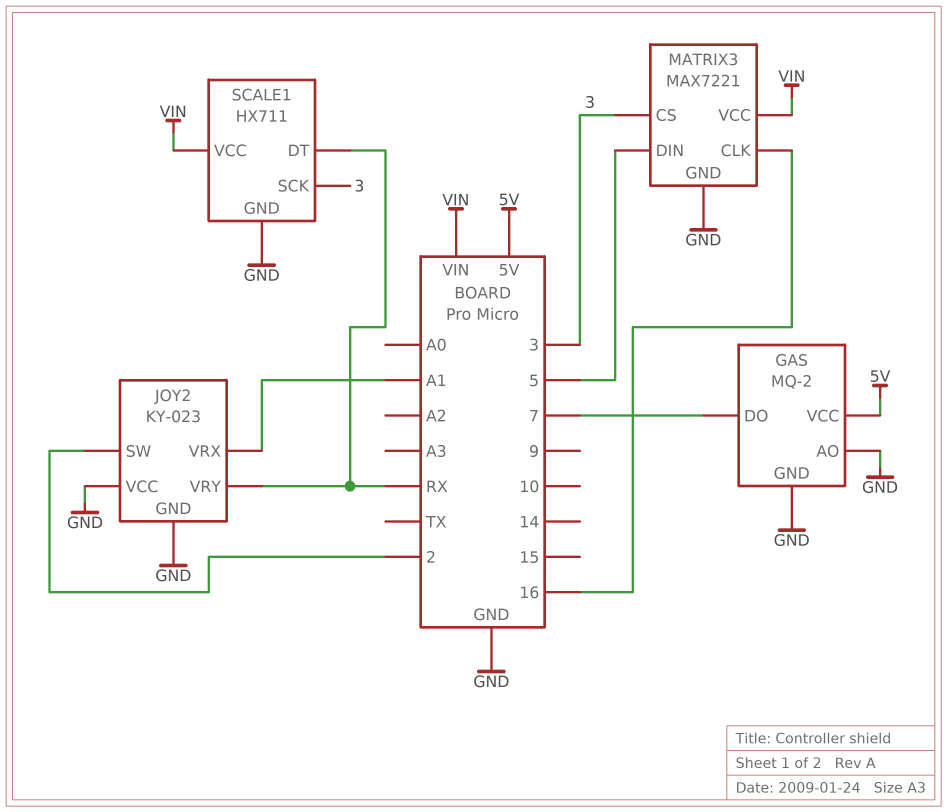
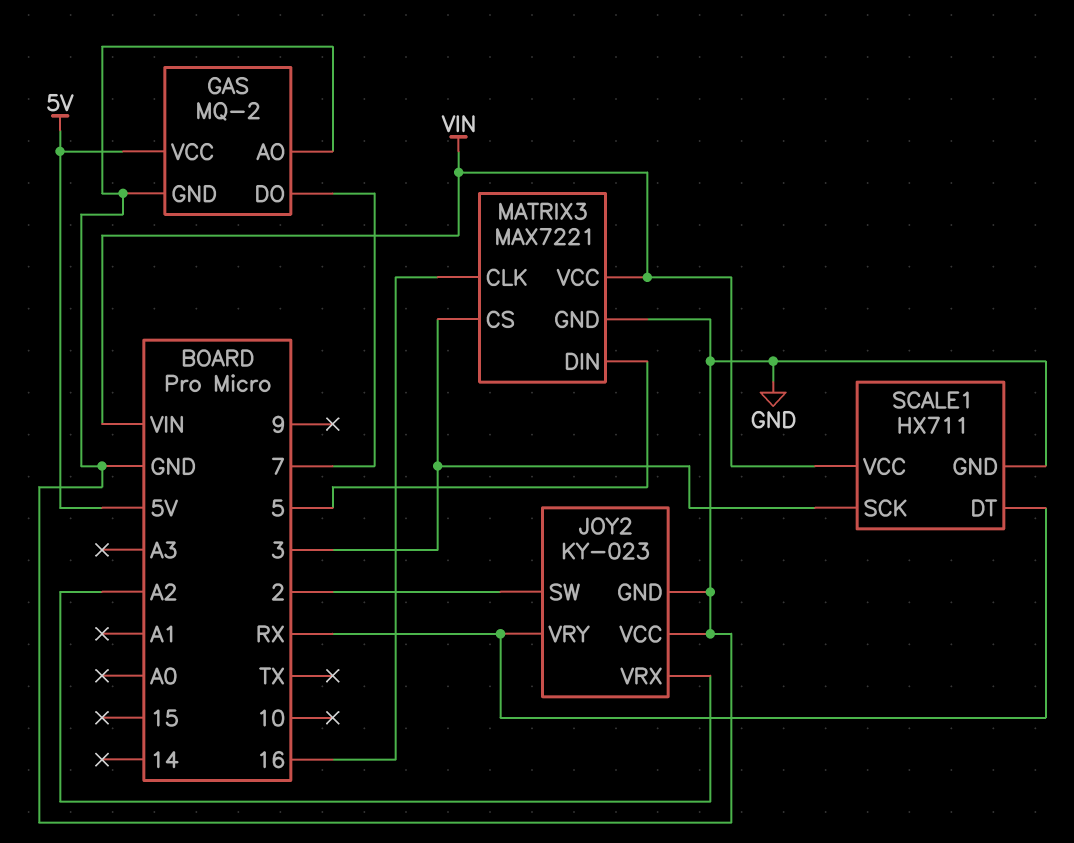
JOY2 pin VRX: A1 -> A2

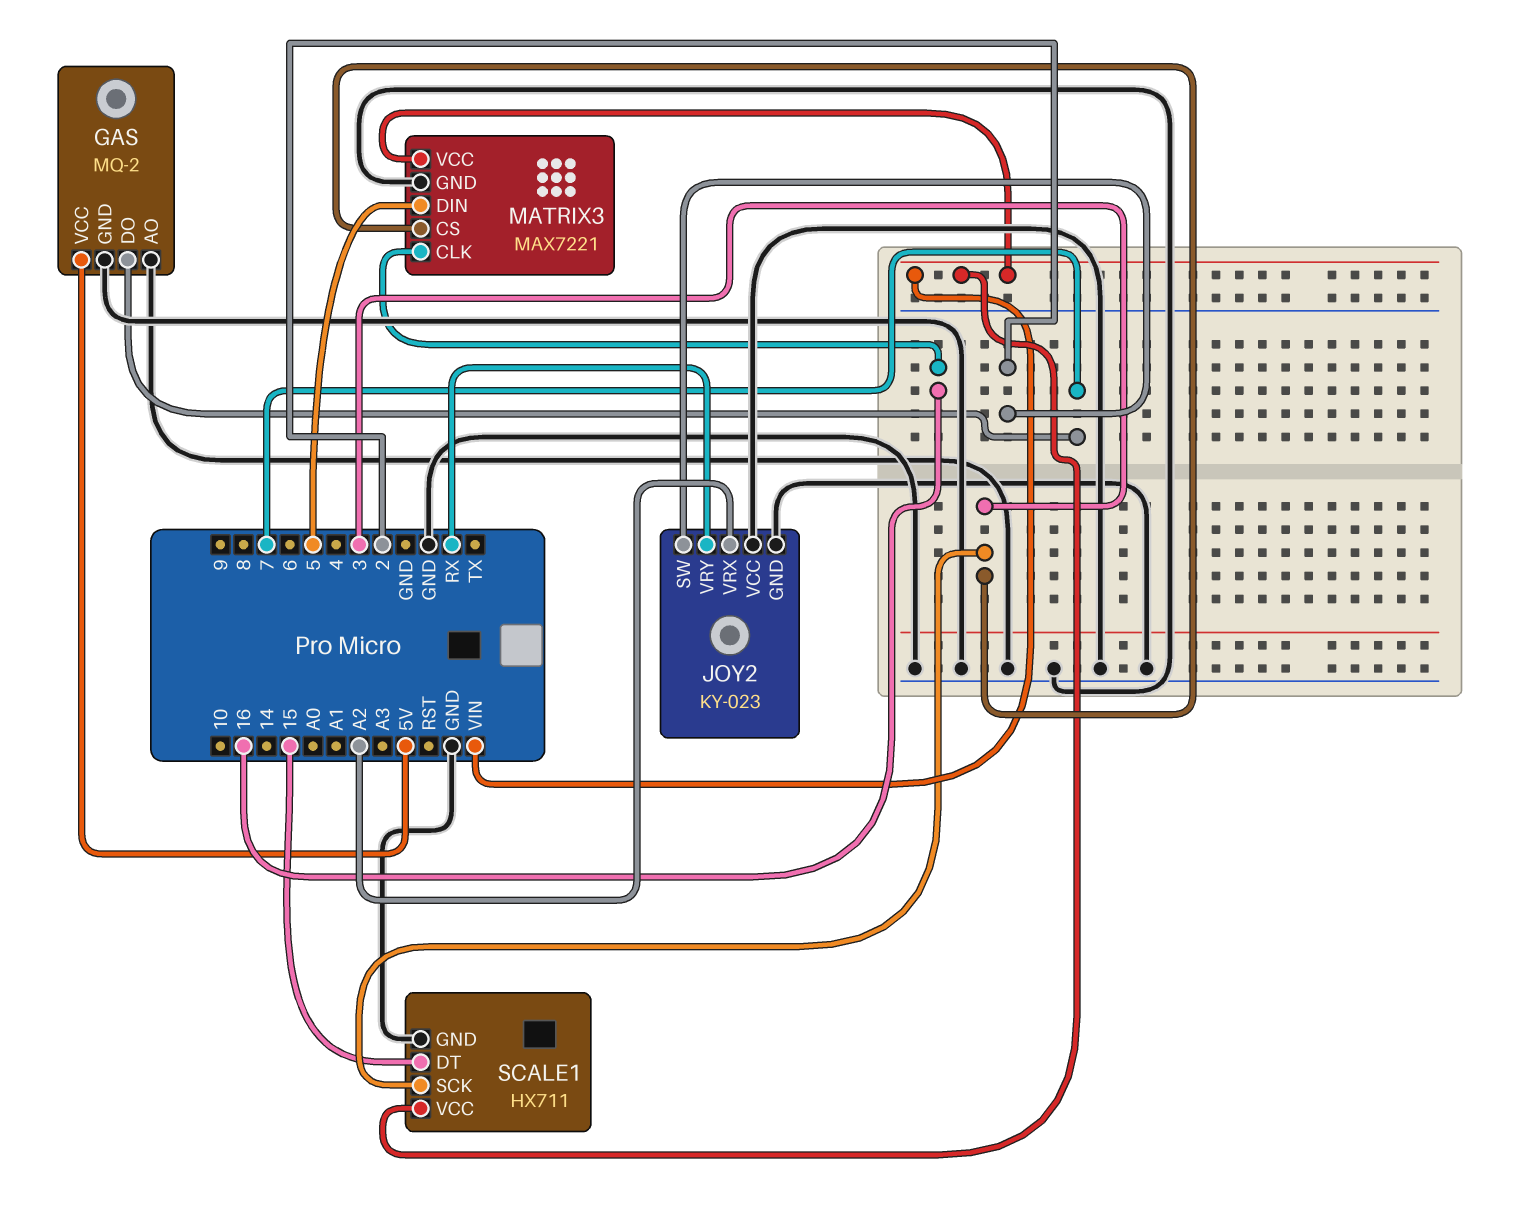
SCALE1 pin DT: RX -> 15

